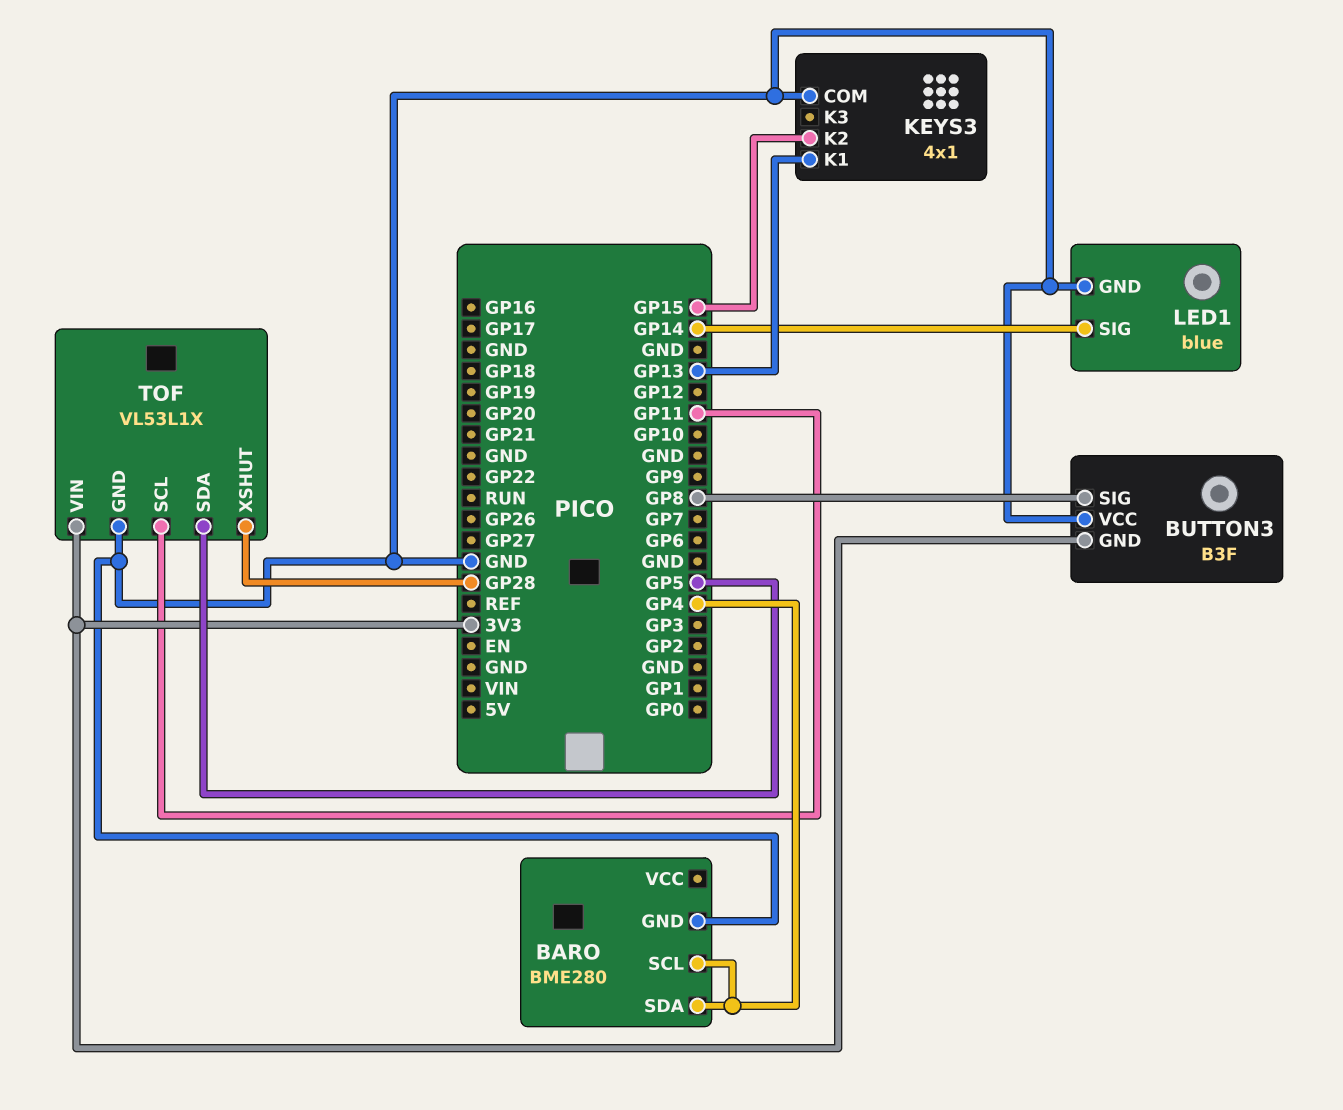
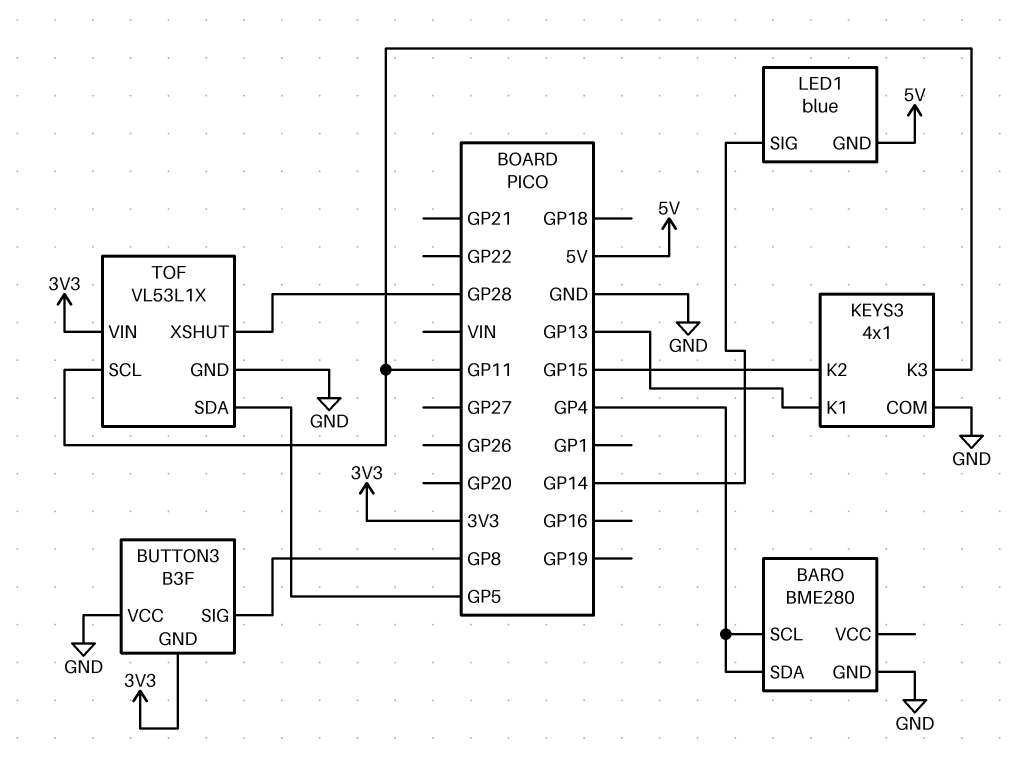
KEYS3 pin K3: none -> GP11
LED1 pin GND: GND -> 5V

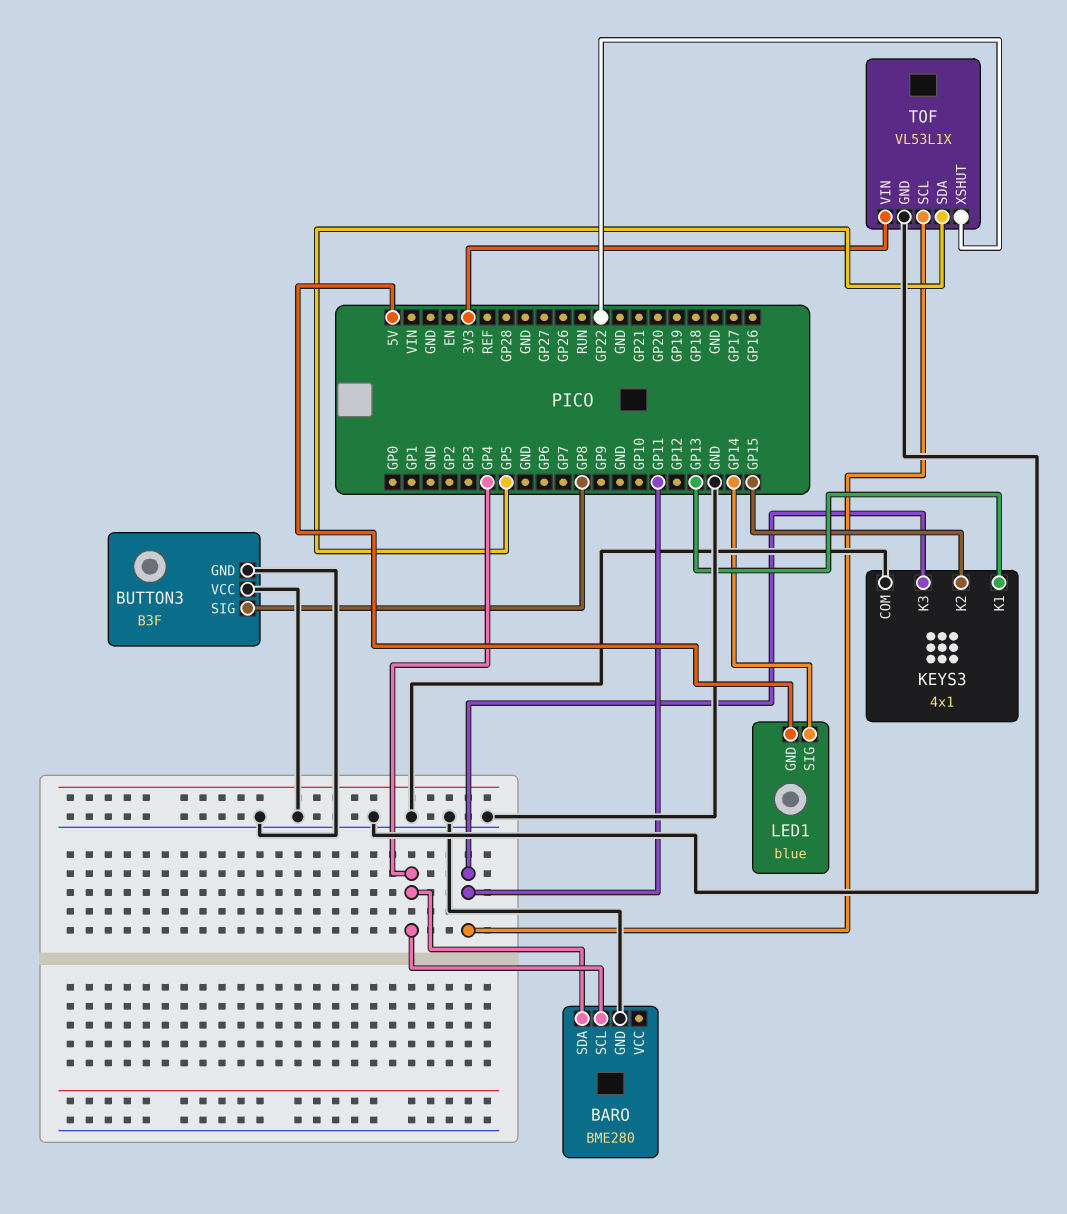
BUTTON3 pin GND: 3V3 -> GND
TOF pin XSHUT: GP28 -> GP22

